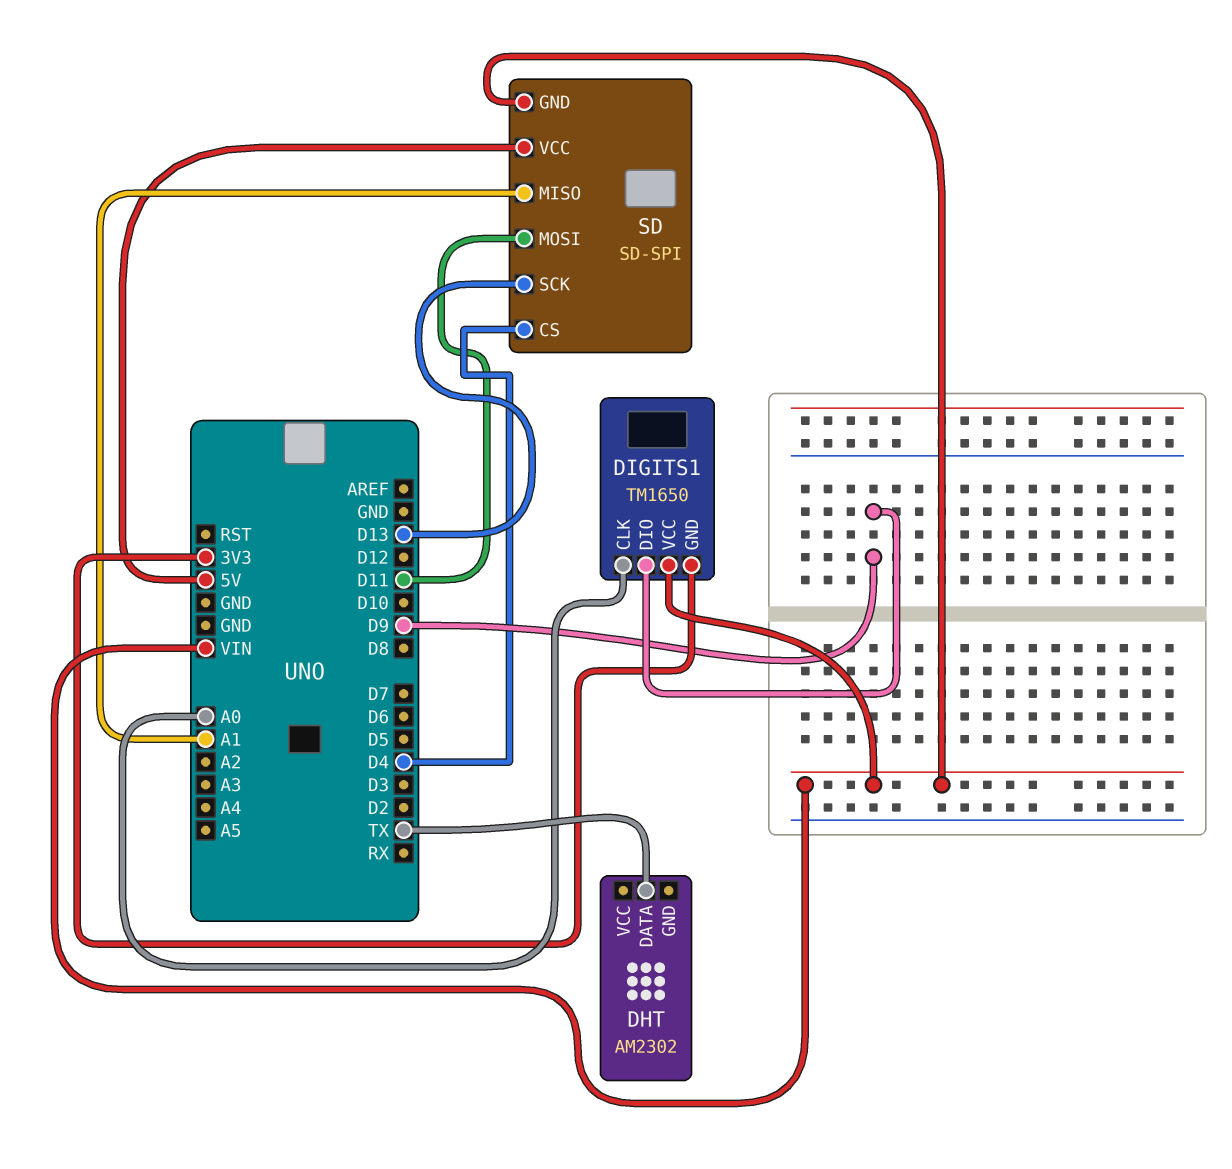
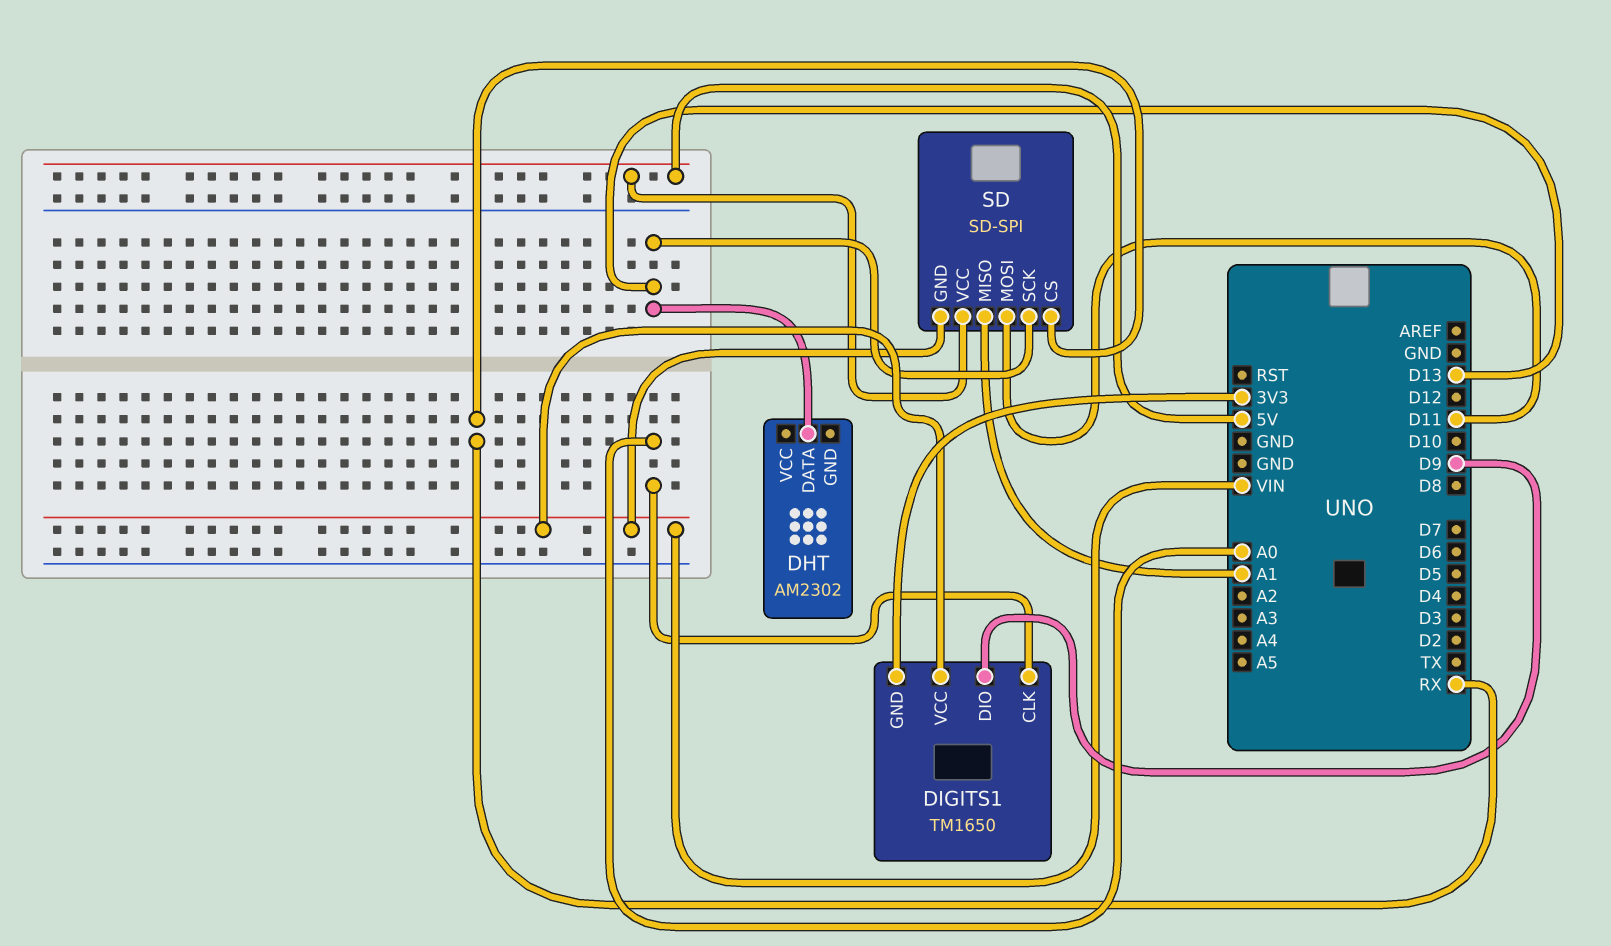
DHT pin DATA: TX -> D13
SD pin CS: D4 -> RX

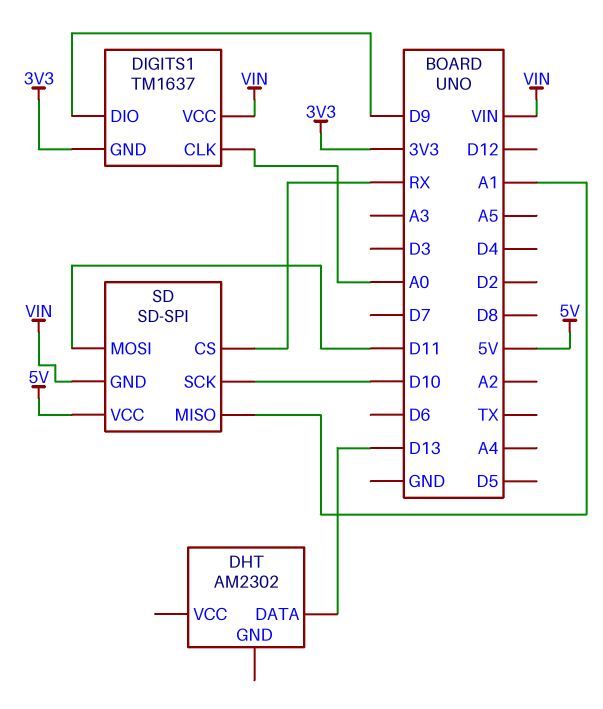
DIGITS1: TM1650 -> TM1637
SD pin SCK: D13 -> D10

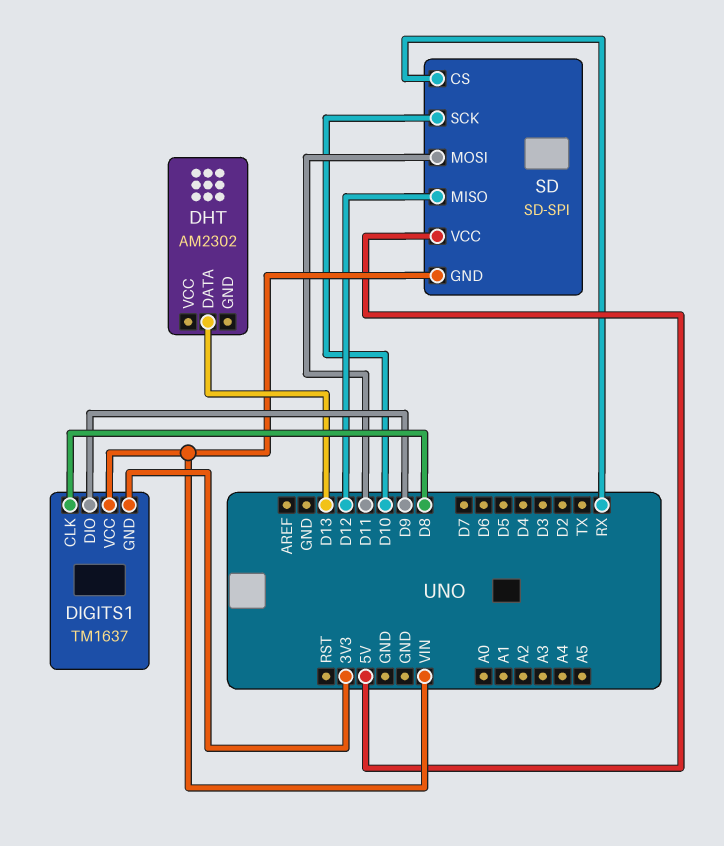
DIGITS1 pin CLK: A0 -> D8
SD pin MISO: A1 -> D12

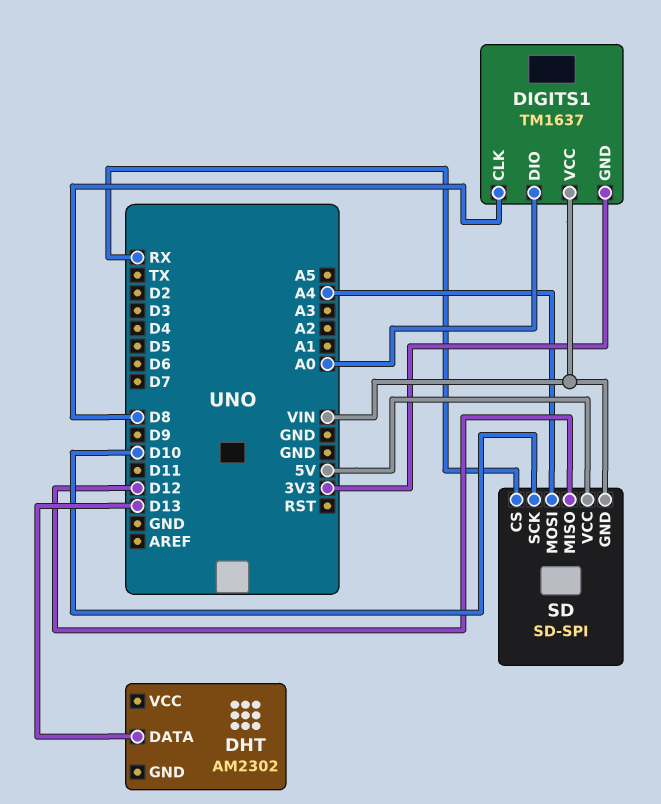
DIGITS1 pin DIO: D9 -> A0
SD pin MOSI: D11 -> A4

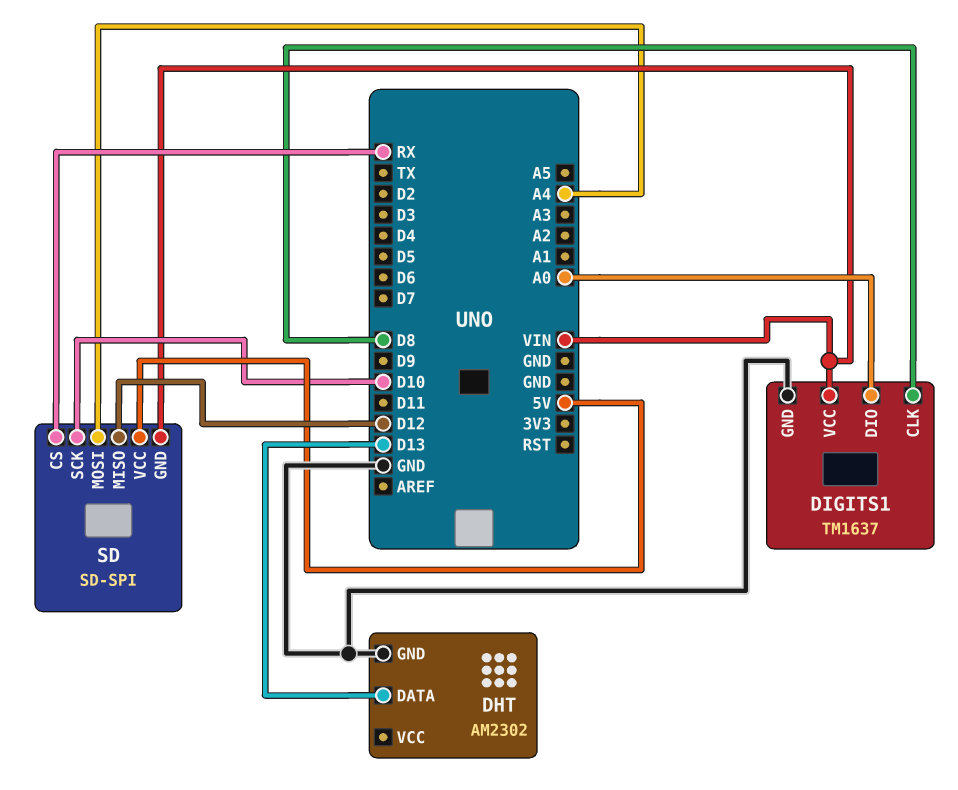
DHT pin GND: none -> GND
DIGITS1 pin GND: 3V3 -> GND

